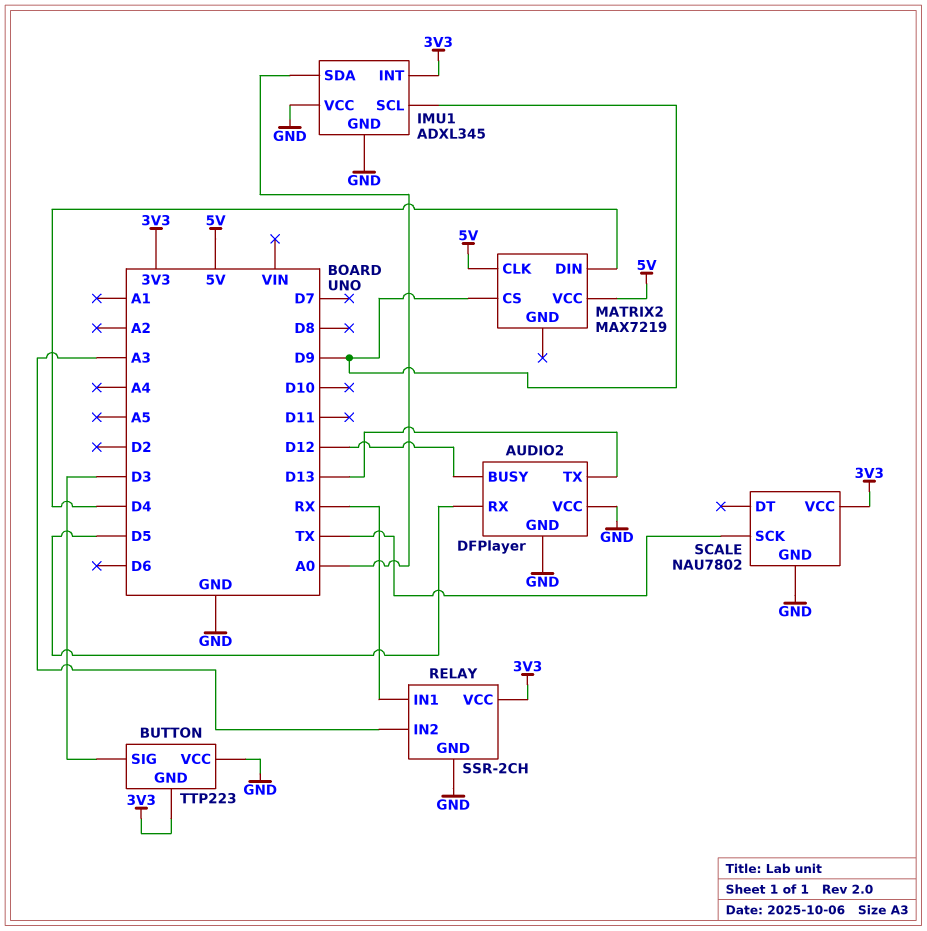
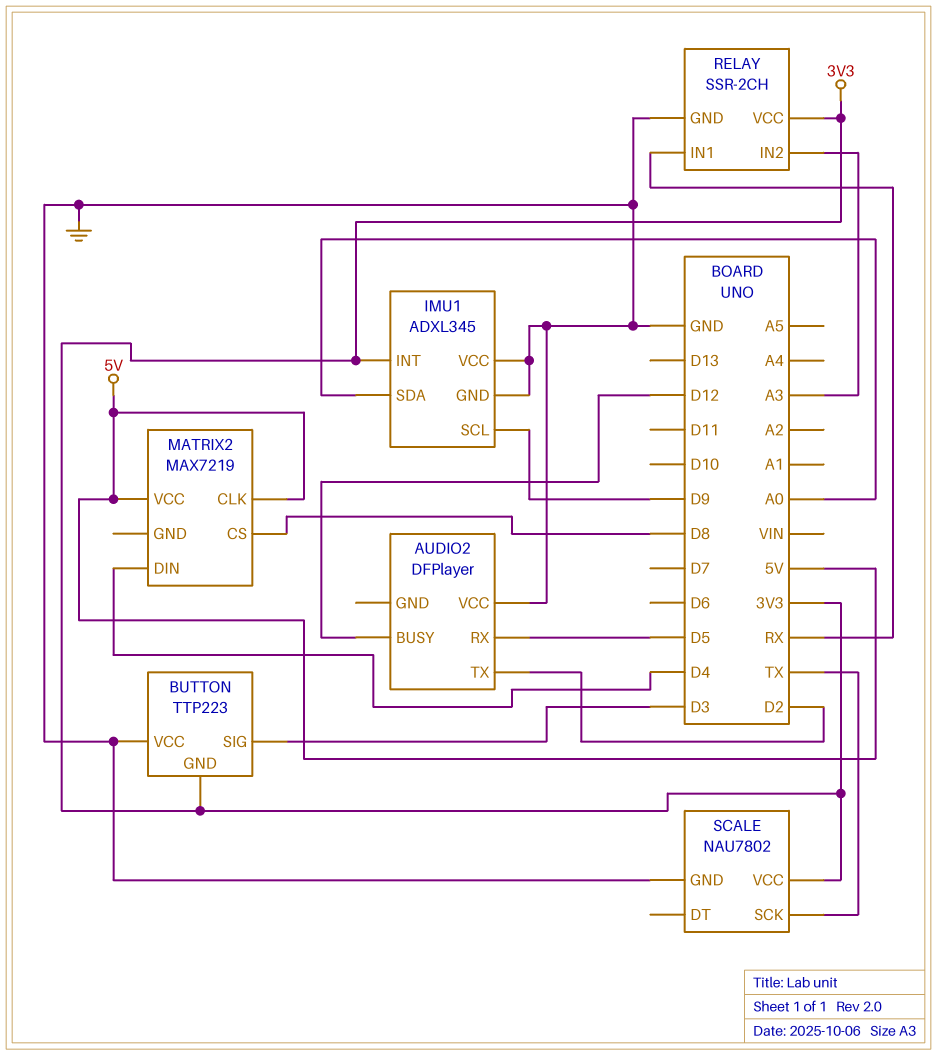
AUDIO2 pin GND: GND -> none
AUDIO2 pin TX: D13 -> D2
MATRIX2 pin CS: D9 -> D8

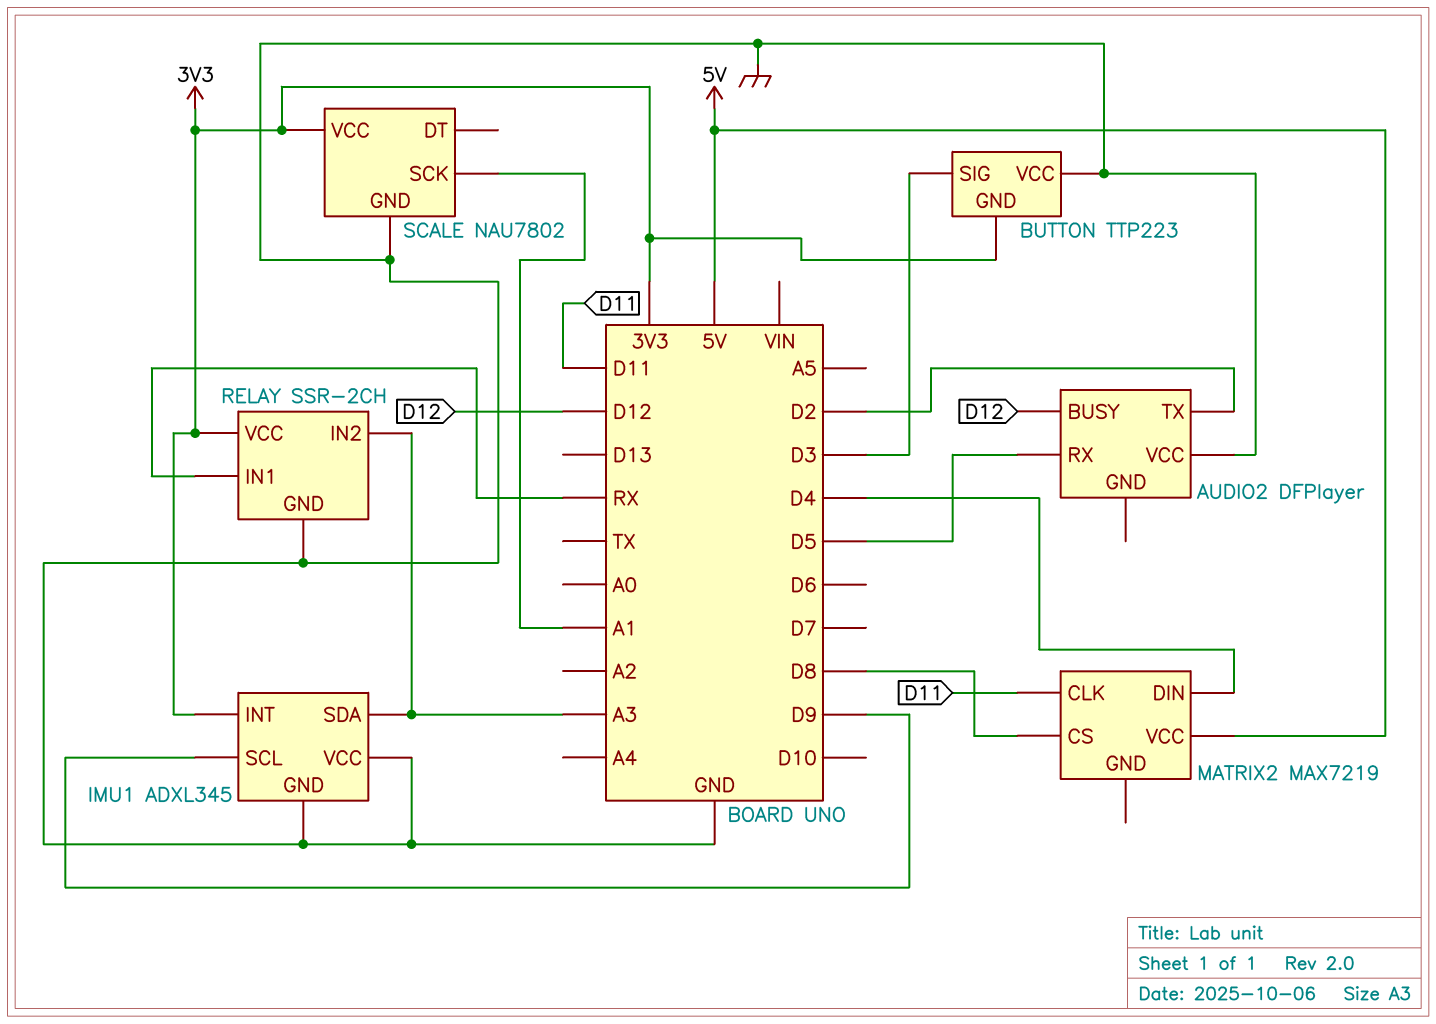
IMU1 pin SDA: A0 -> A3
MATRIX2 pin CLK: 5V -> D11
SCALE pin SCK: TX -> A1

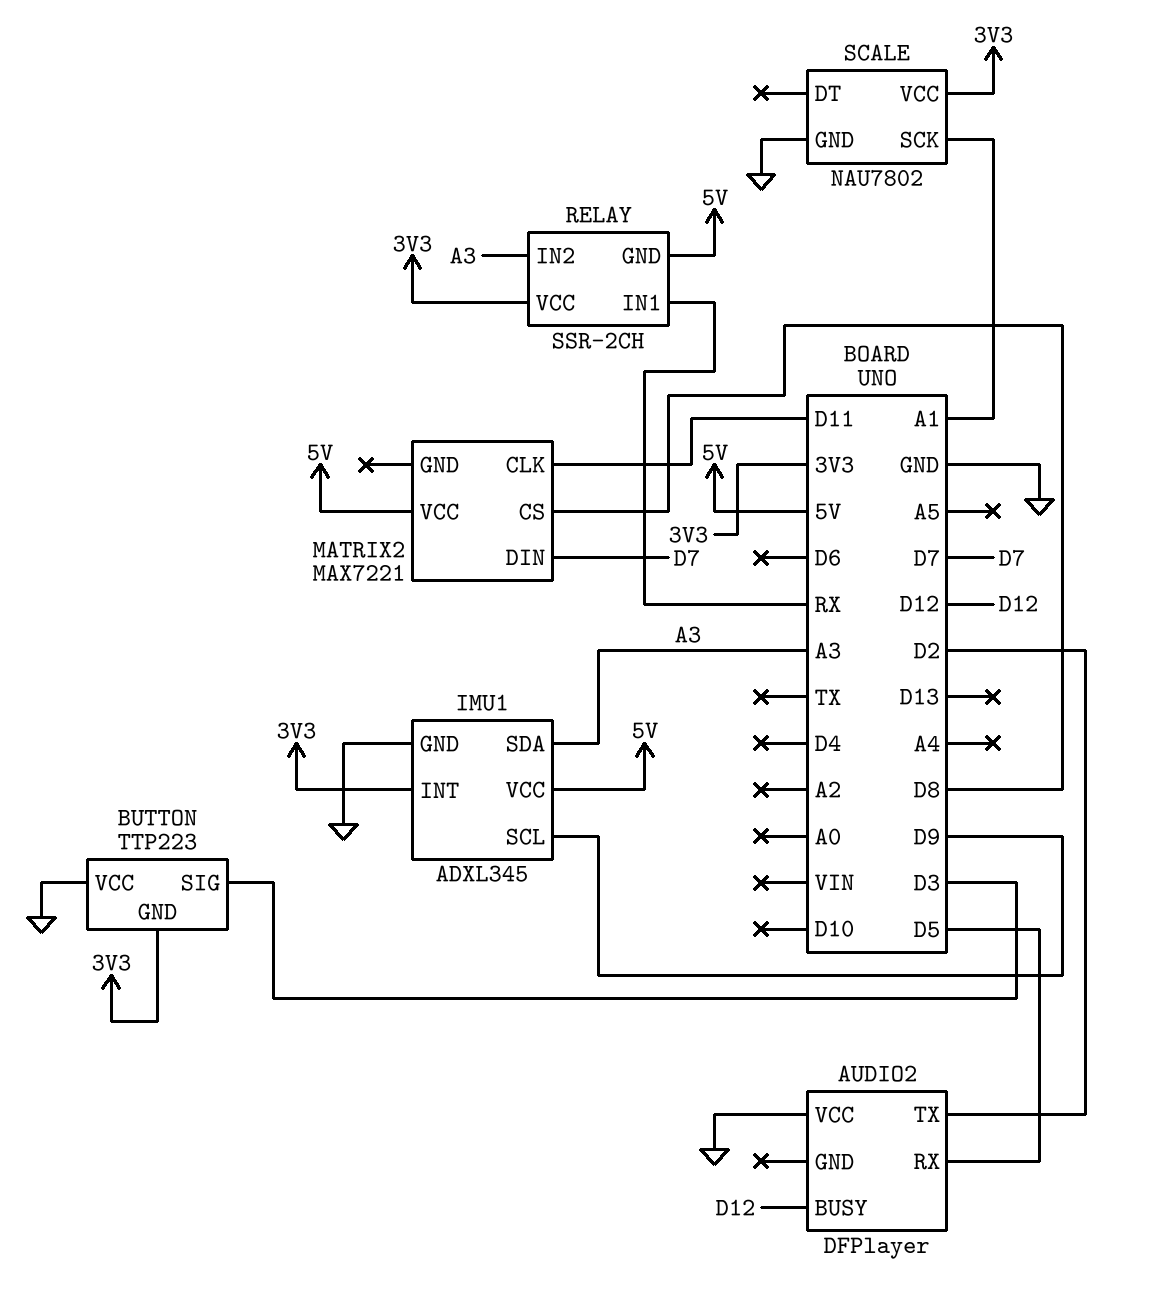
IMU1 pin VCC: GND -> 5V
MATRIX2: MAX7219 -> MAX7221
MATRIX2 pin DIN: D4 -> D7
RELAY pin GND: GND -> 5V

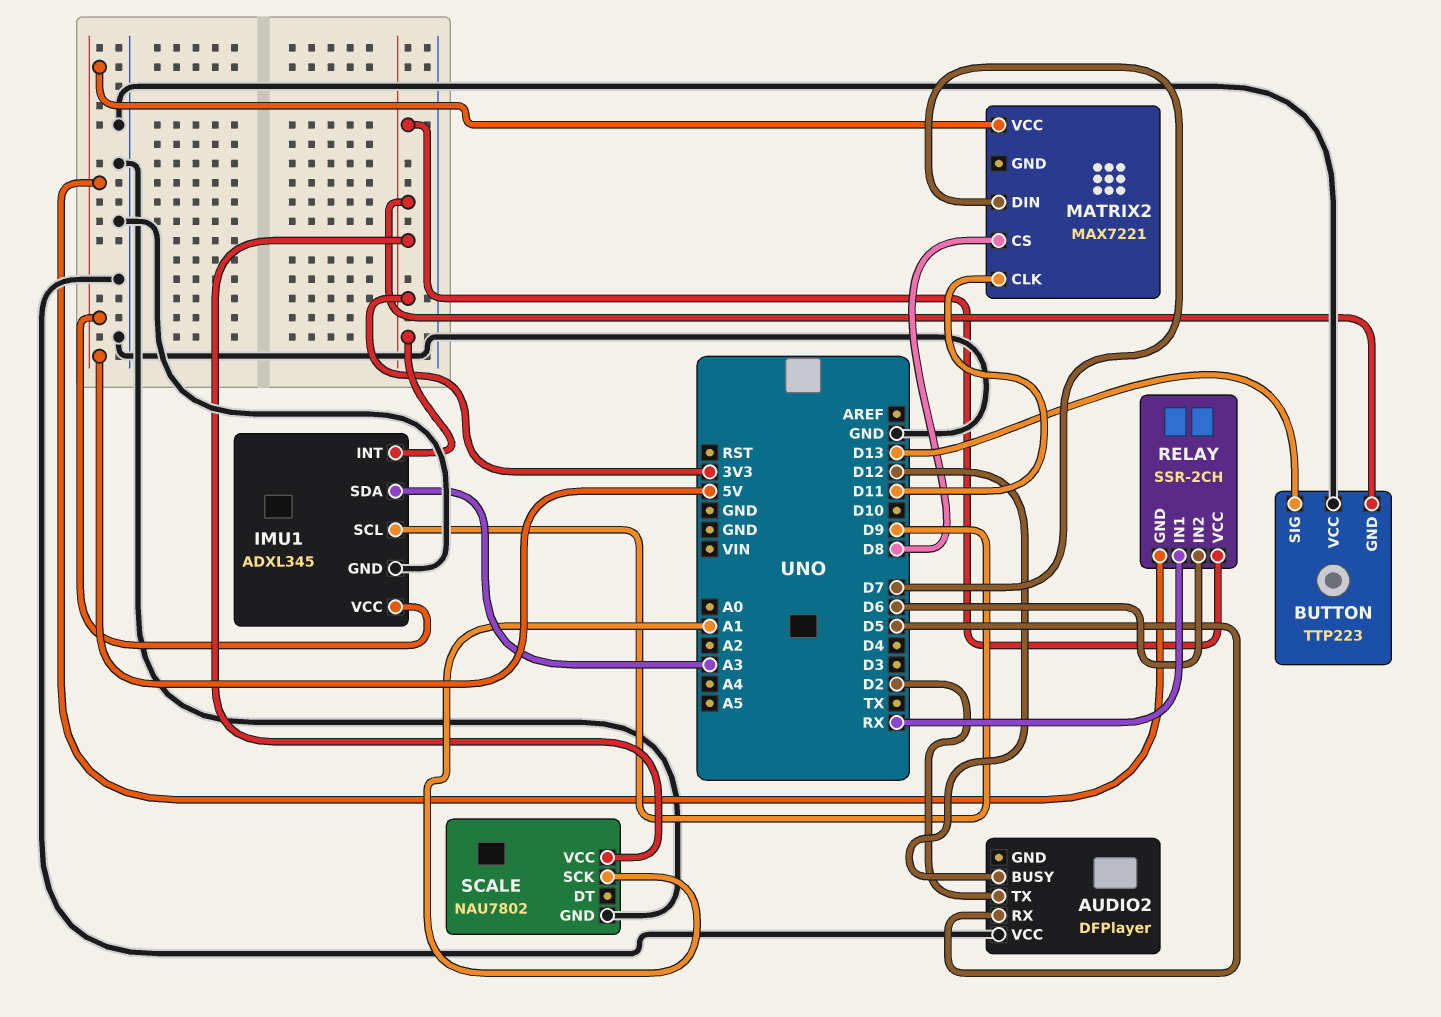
BUTTON pin SIG: D3 -> D13
RELAY pin IN2: A3 -> D6

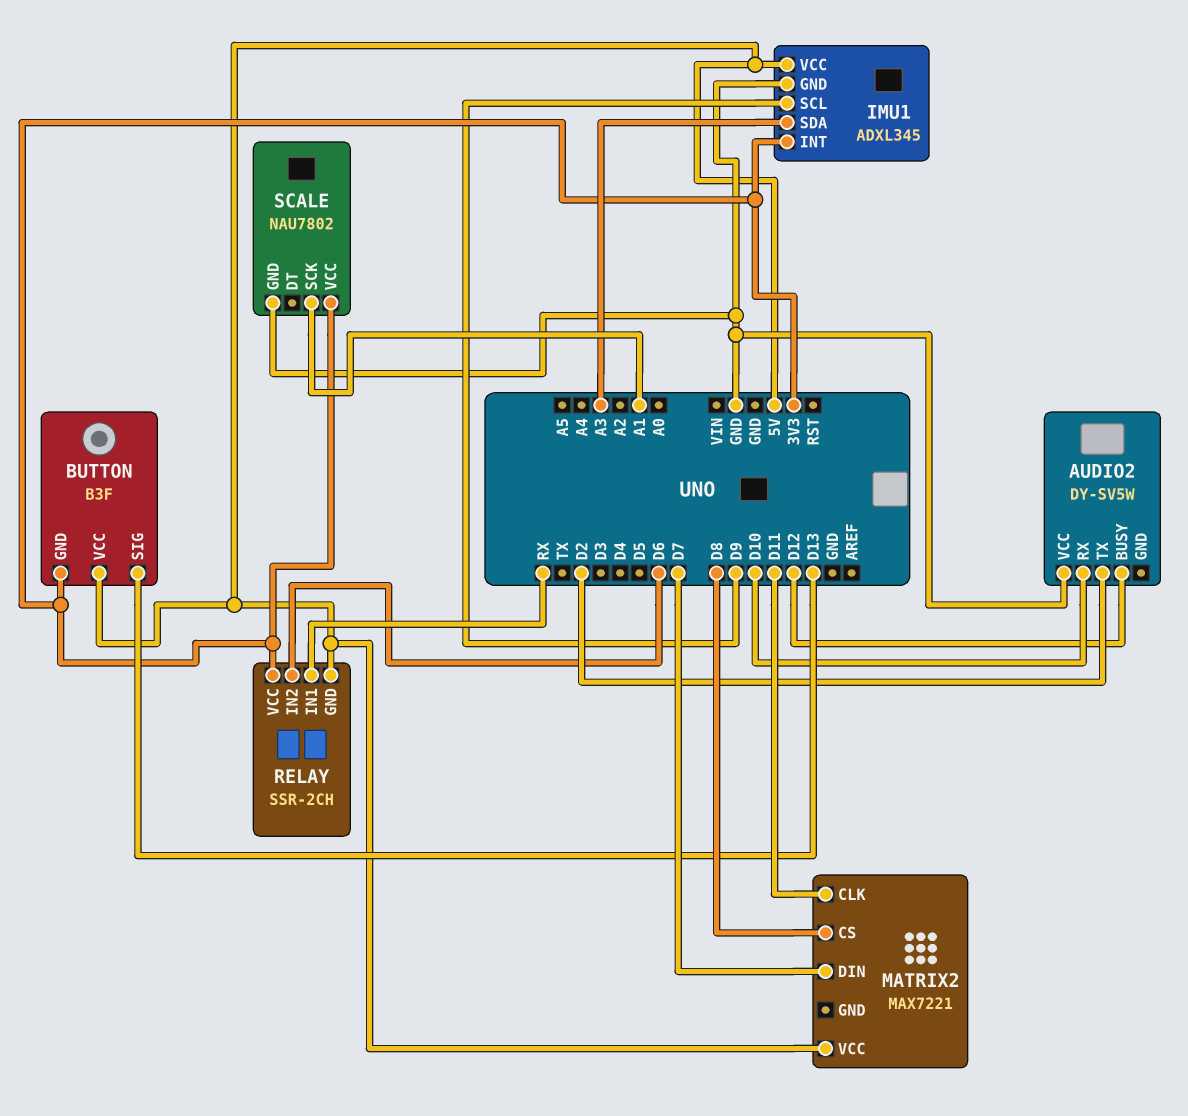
AUDIO2: DFPlayer -> DY-SV5W
AUDIO2 pin RX: D5 -> D10
BUTTON: TTP223 -> B3F
BUTTON pin VCC: GND -> 5V

